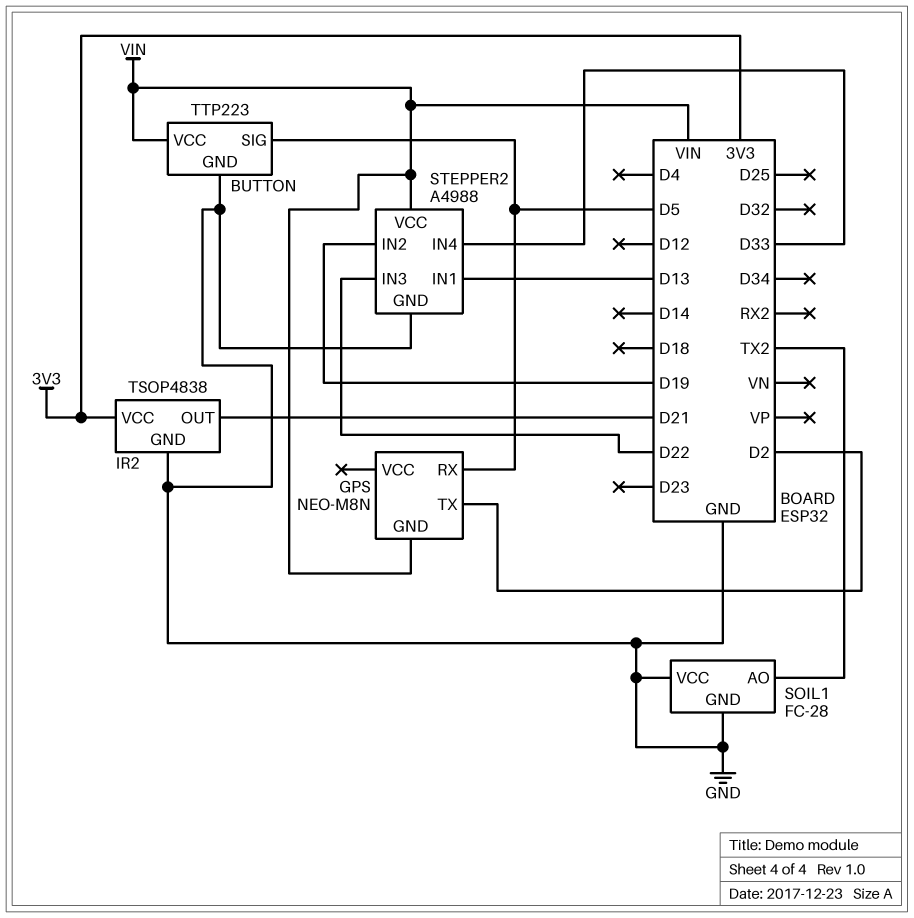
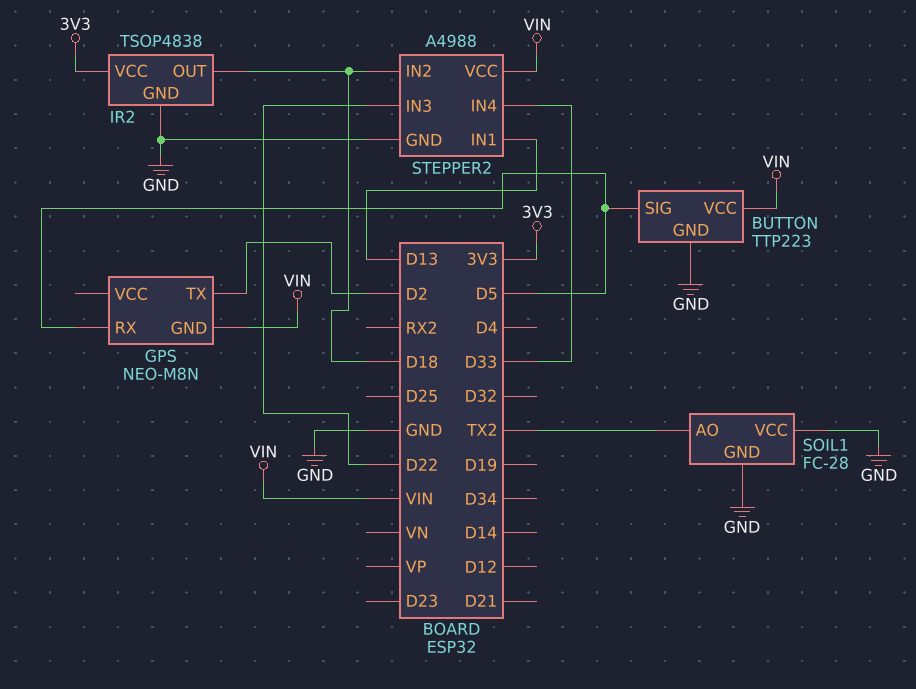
IR2 pin OUT: D21 -> D18
STEPPER2 pin IN2: D19 -> D18

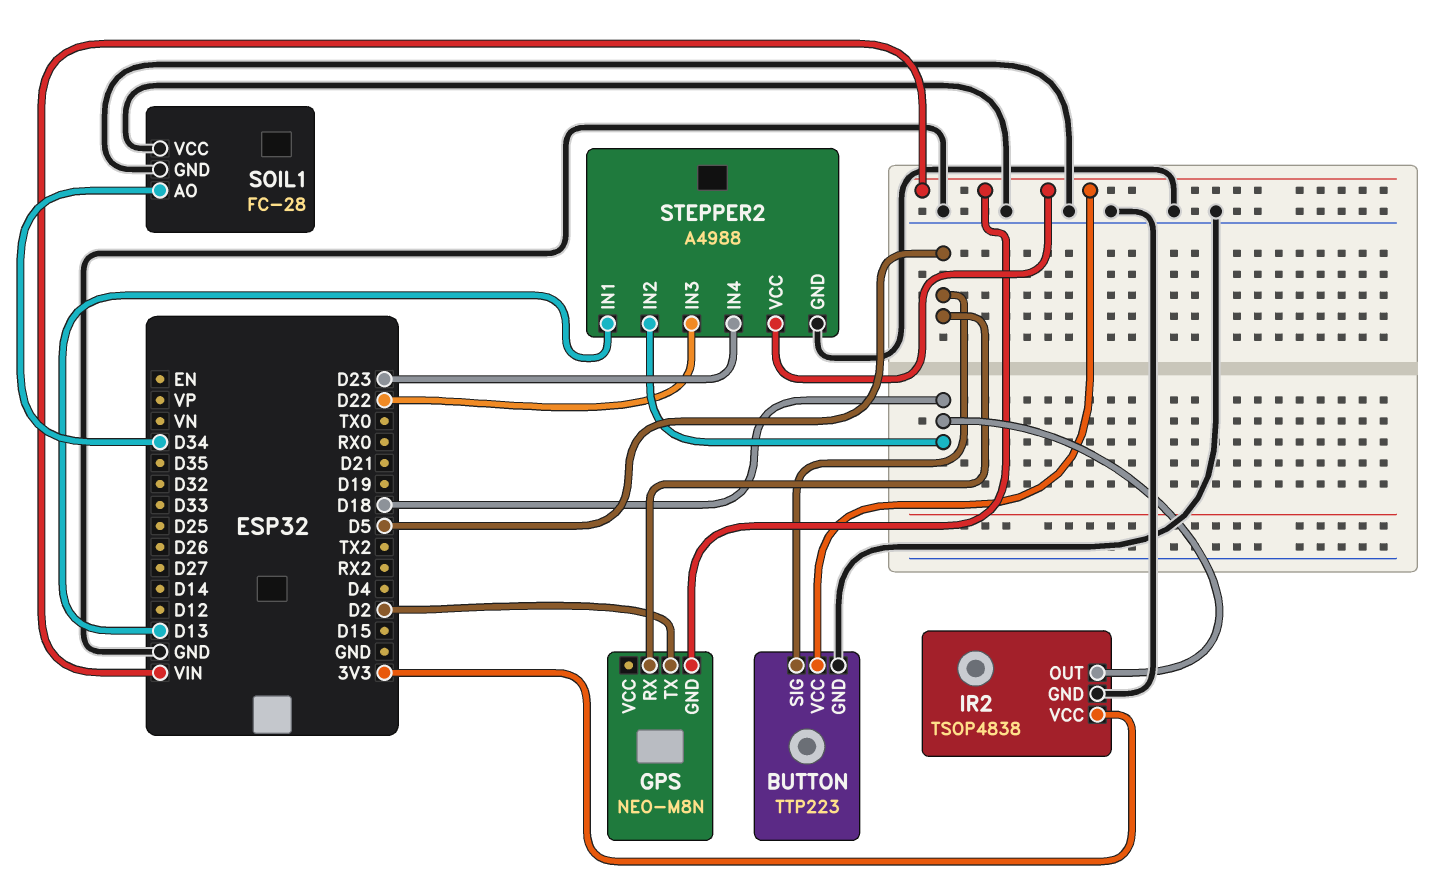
SOIL1 pin AO: TX2 -> D34
STEPPER2 pin IN4: D33 -> D23

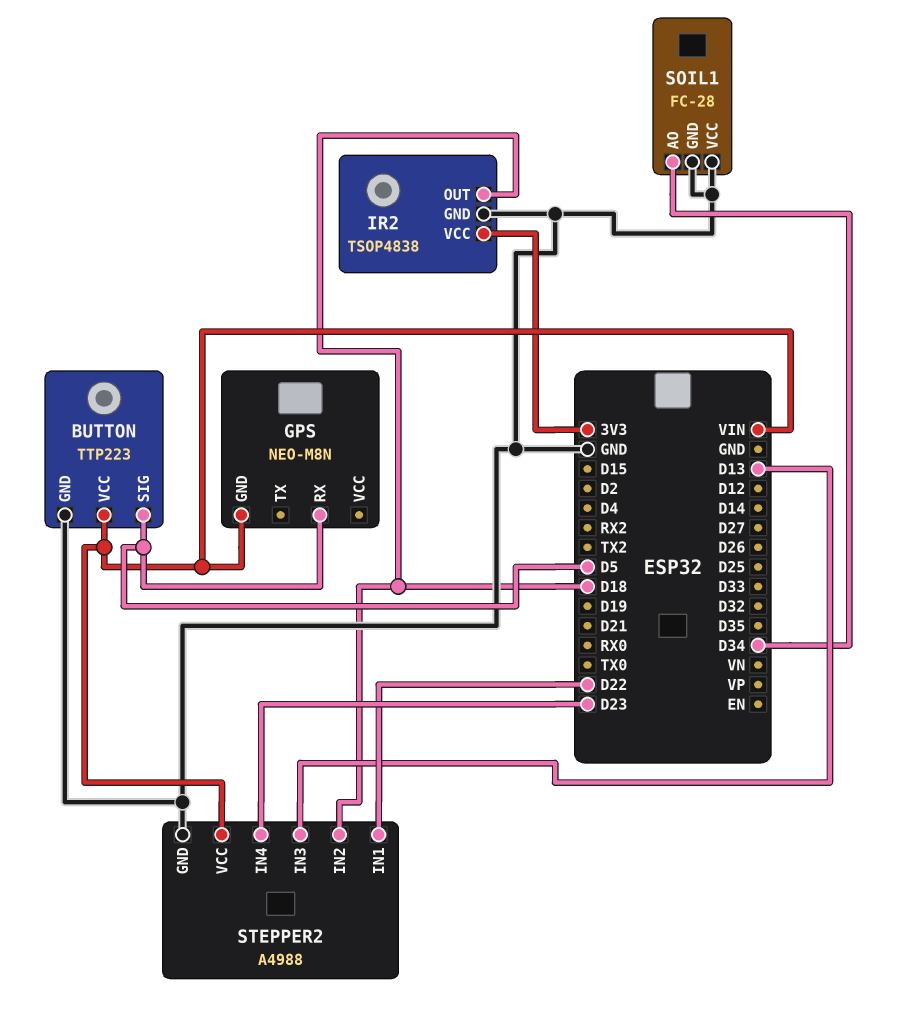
GPS pin TX: D2 -> none
STEPPER2 pin IN1: D13 -> D22
STEPPER2 pin IN3: D22 -> D13

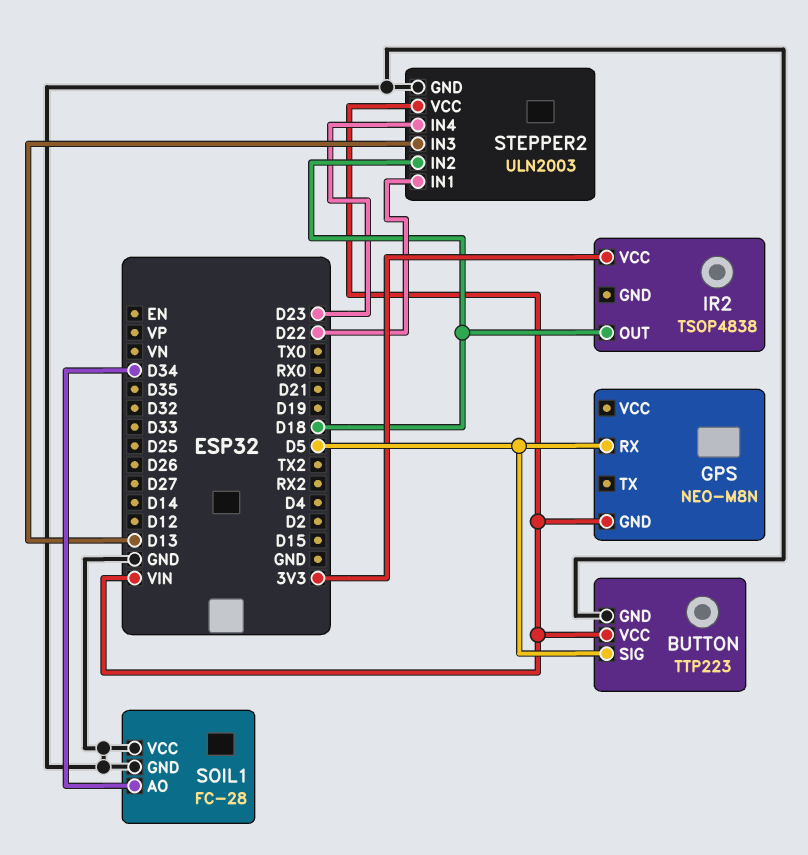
IR2 pin GND: GND -> none
STEPPER2: A4988 -> ULN2003

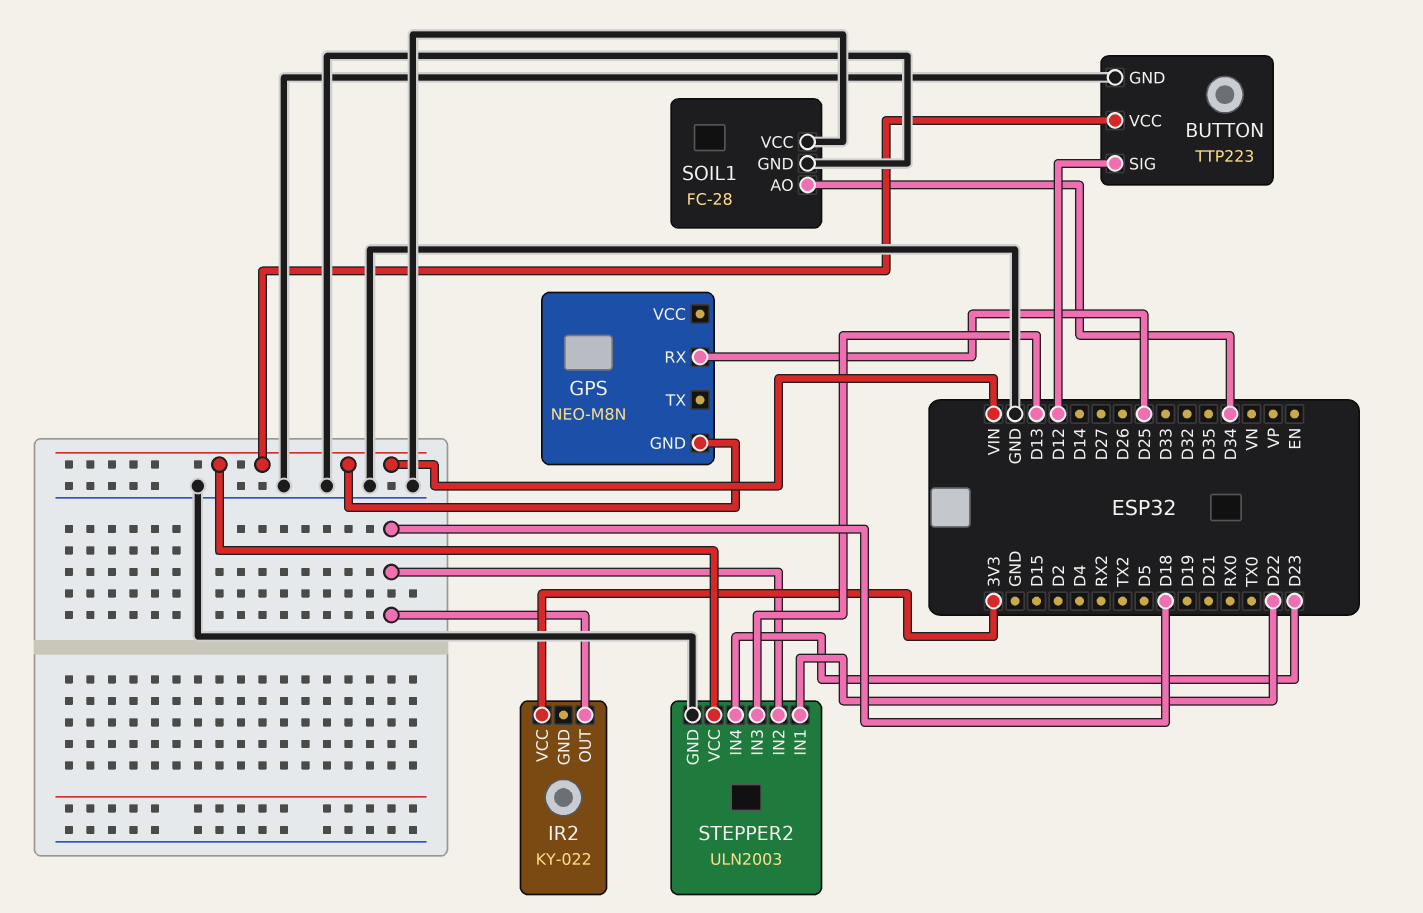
BUTTON pin SIG: D5 -> D12
GPS pin RX: D5 -> D25
IR2: TSOP4838 -> KY-022

